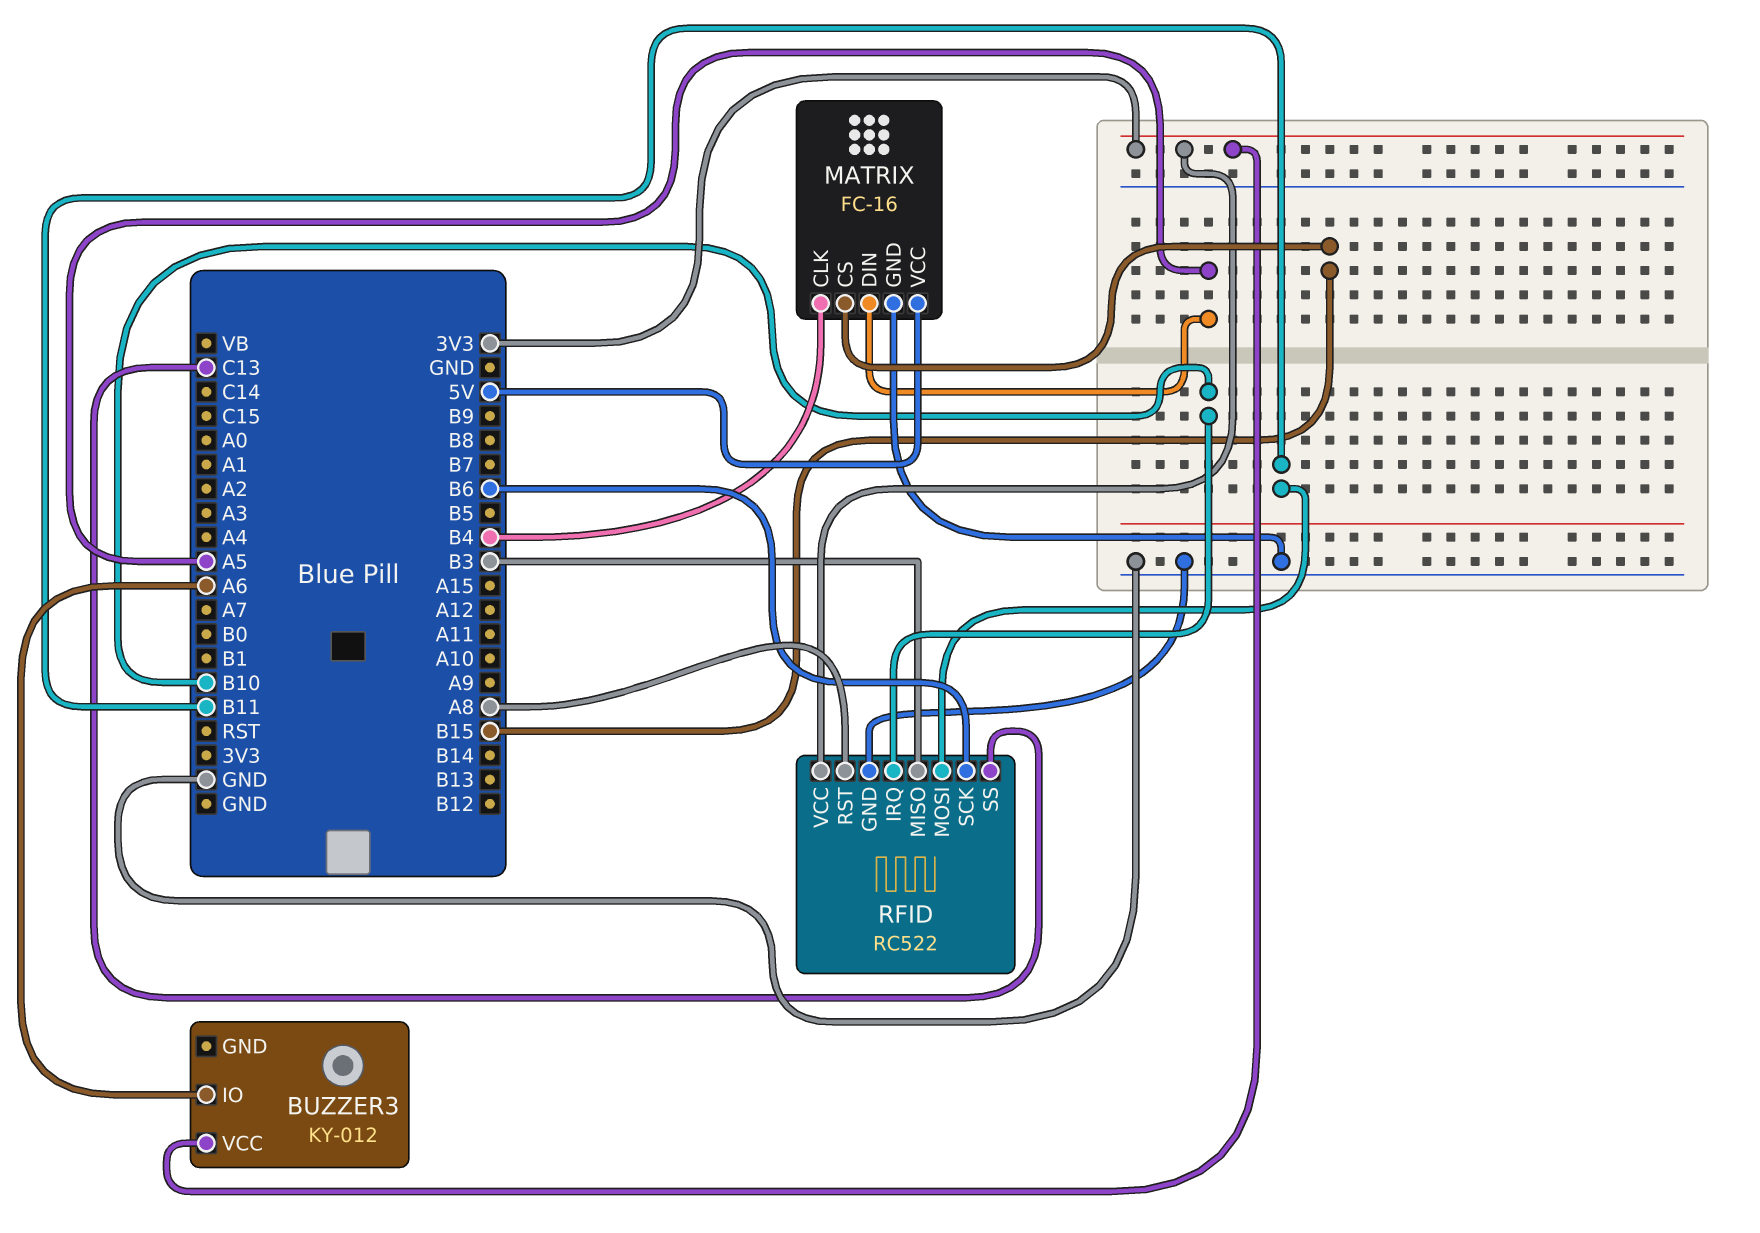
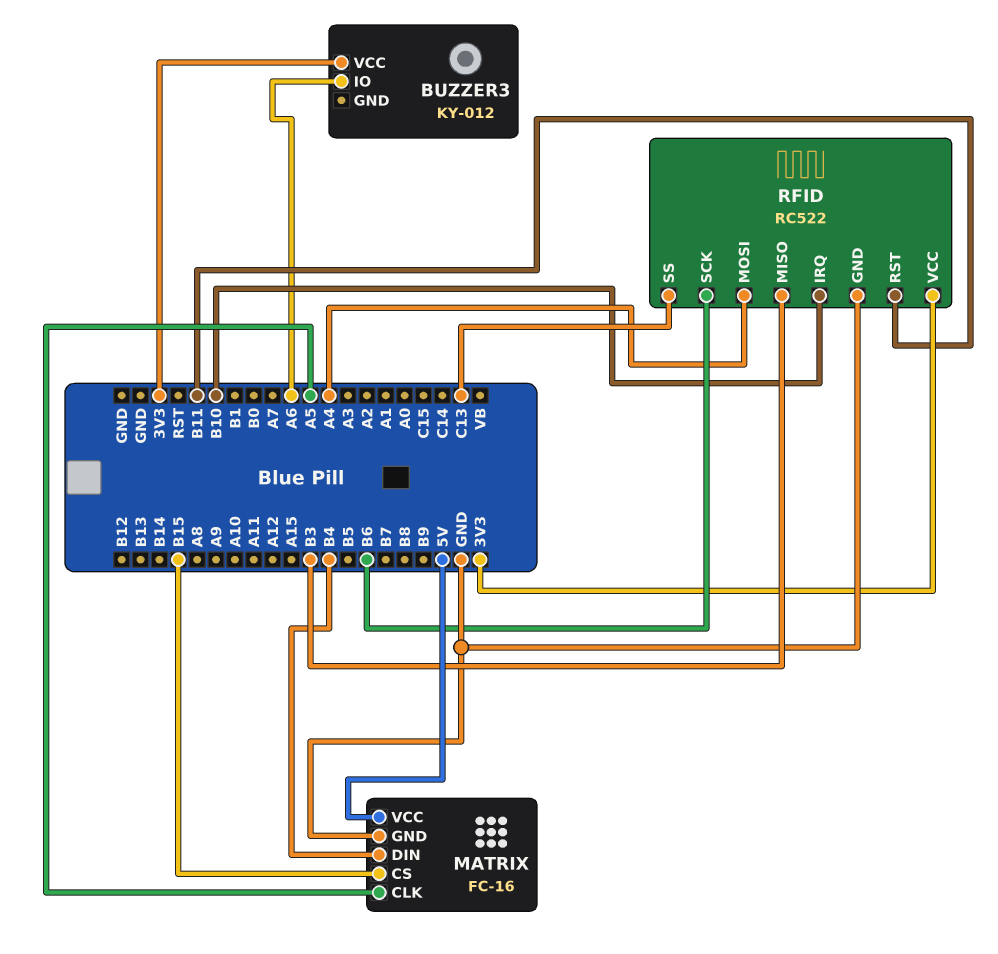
MATRIX pin CLK: B4 -> A5
MATRIX pin DIN: A5 -> B4
RFID pin MOSI: B11 -> A4
RFID pin RST: A8 -> B11

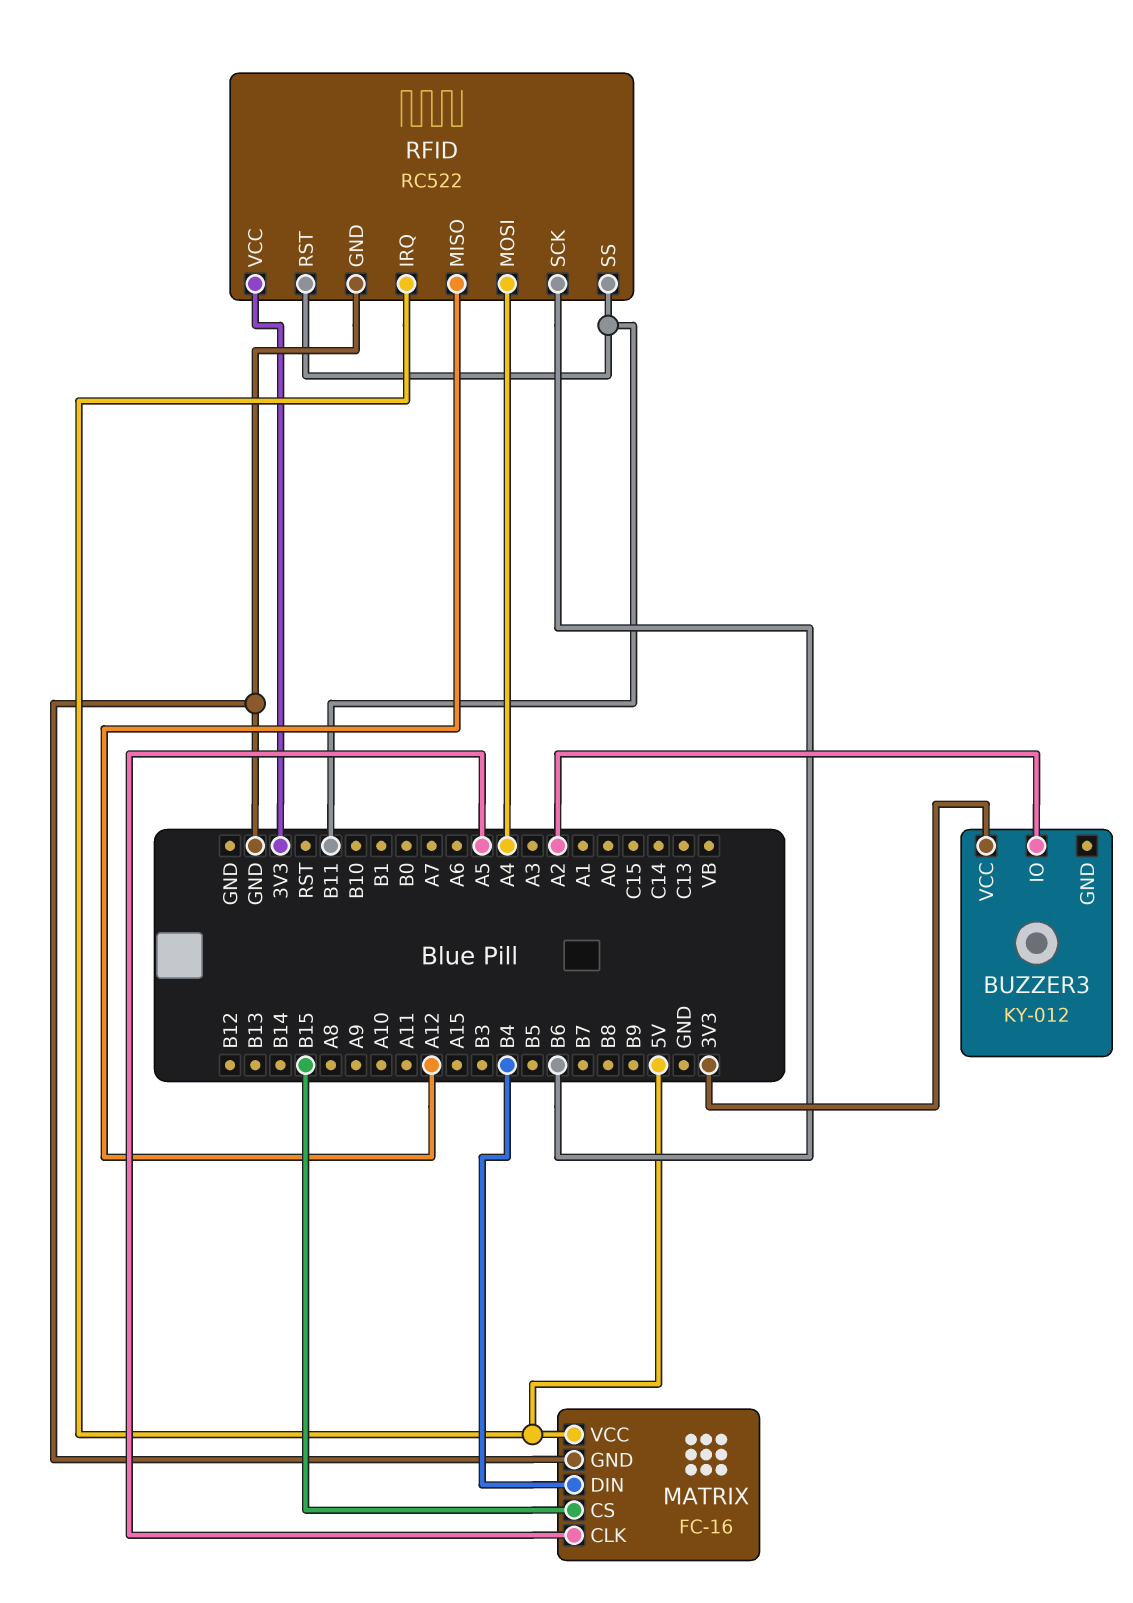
BUZZER3 pin IO: A6 -> A2
RFID pin IRQ: B10 -> 5V
RFID pin MISO: B3 -> A12
RFID pin SS: C13 -> B11

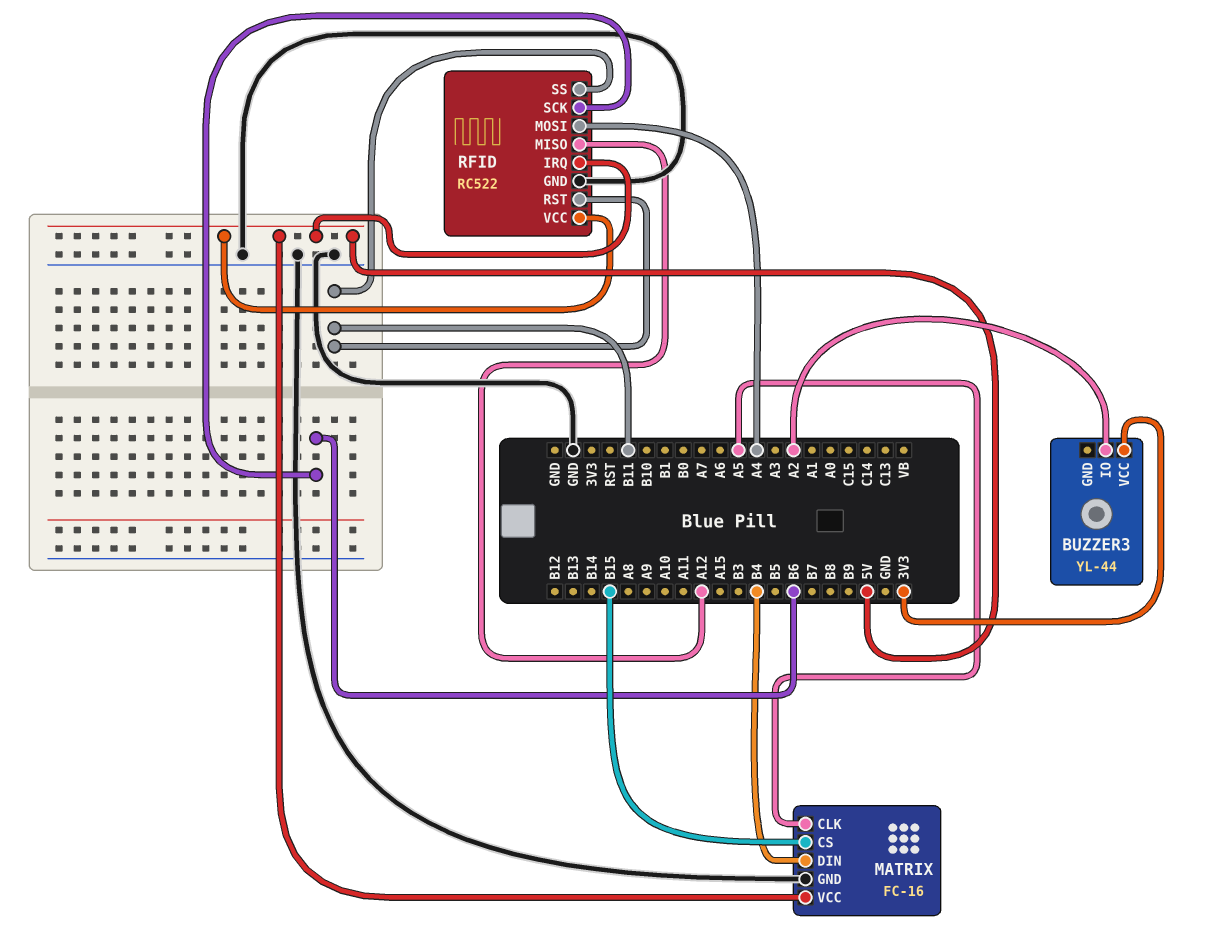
BUZZER3: KY-012 -> YL-44
RFID pin VCC: 3V3 -> 5V

